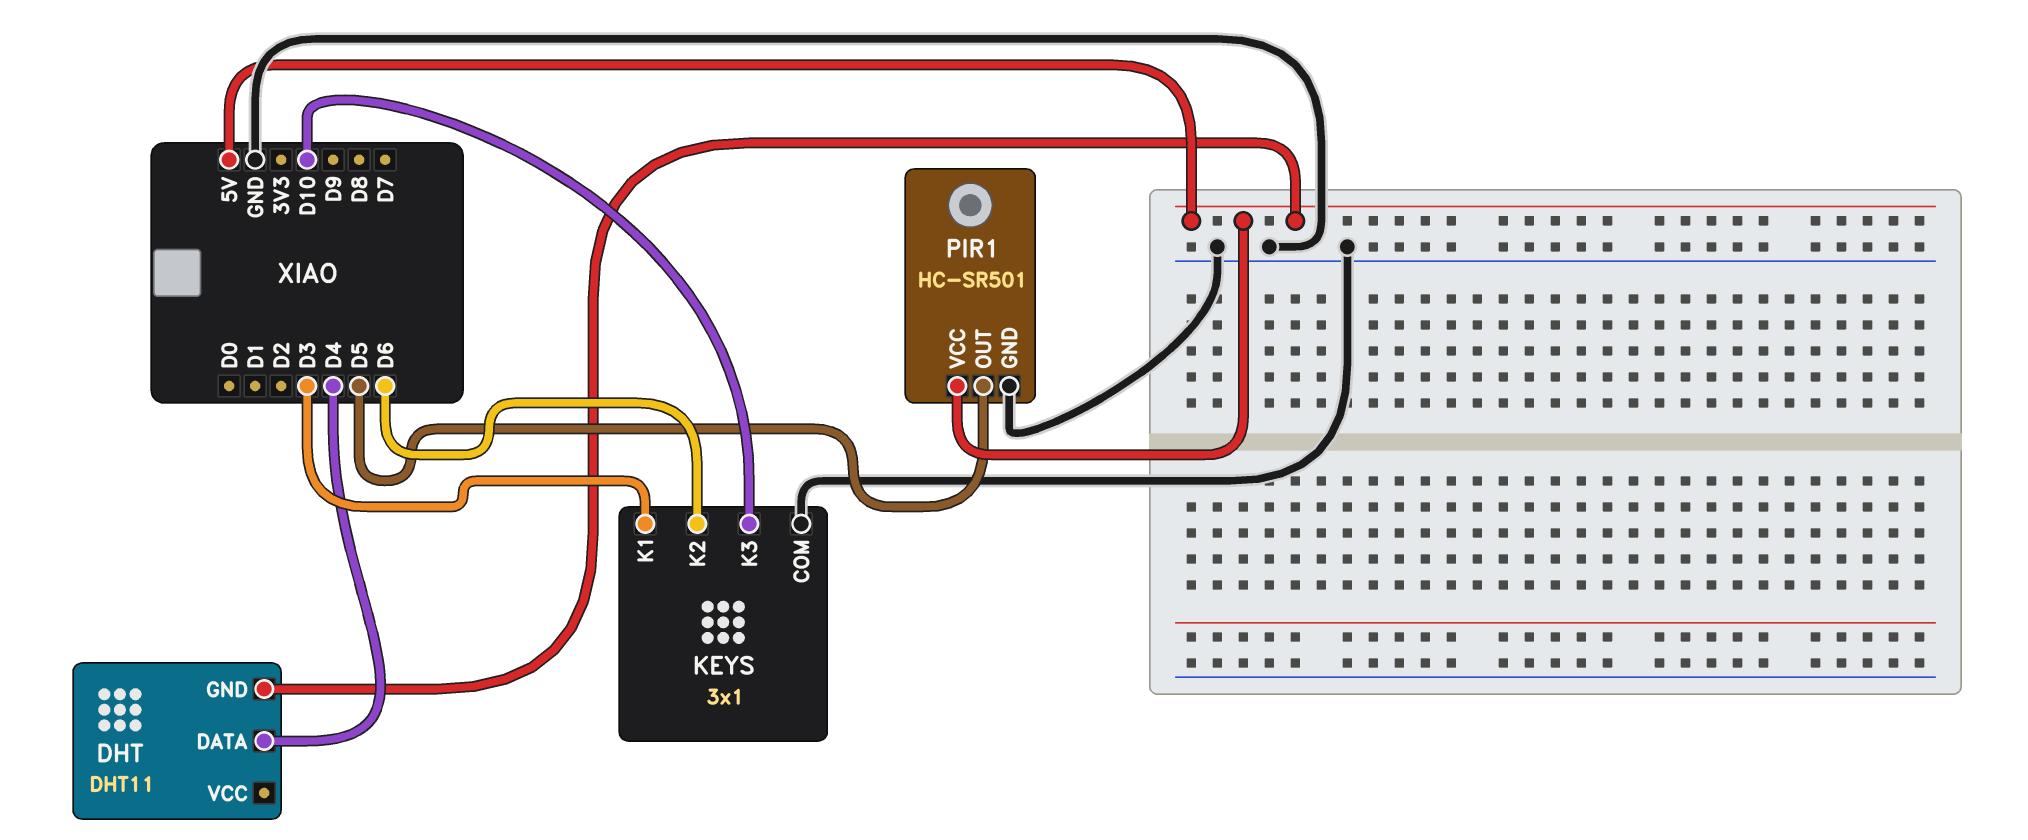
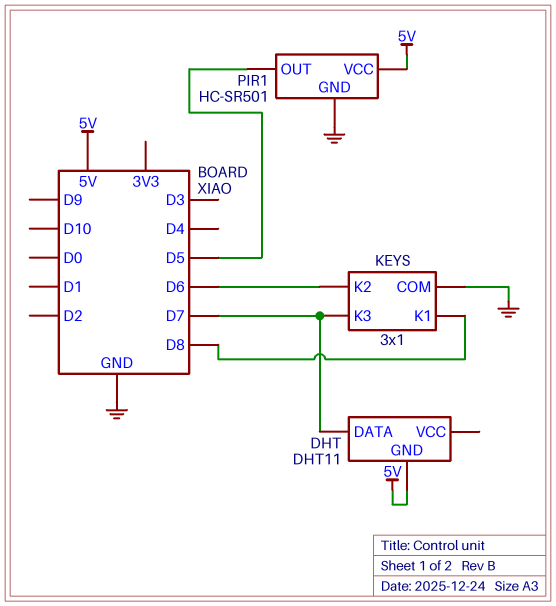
DHT pin DATA: D4 -> D7
KEYS pin K1: D3 -> D8
KEYS pin K3: D10 -> D7

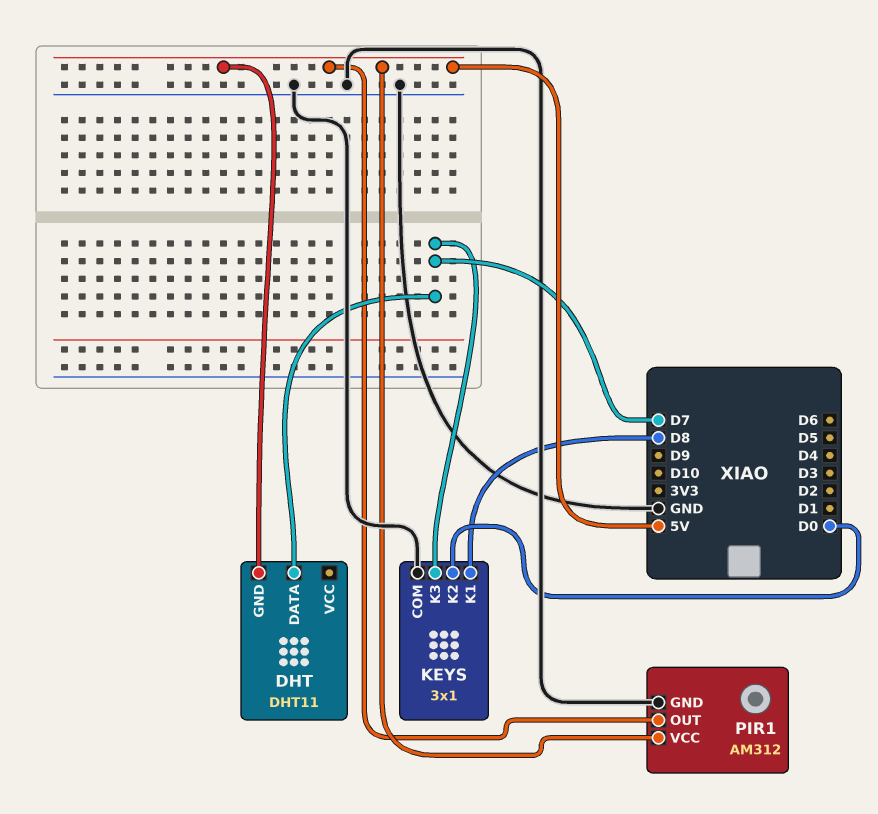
KEYS pin K2: D6 -> D0
PIR1: HC-SR501 -> AM312
PIR1 pin OUT: D5 -> 5V

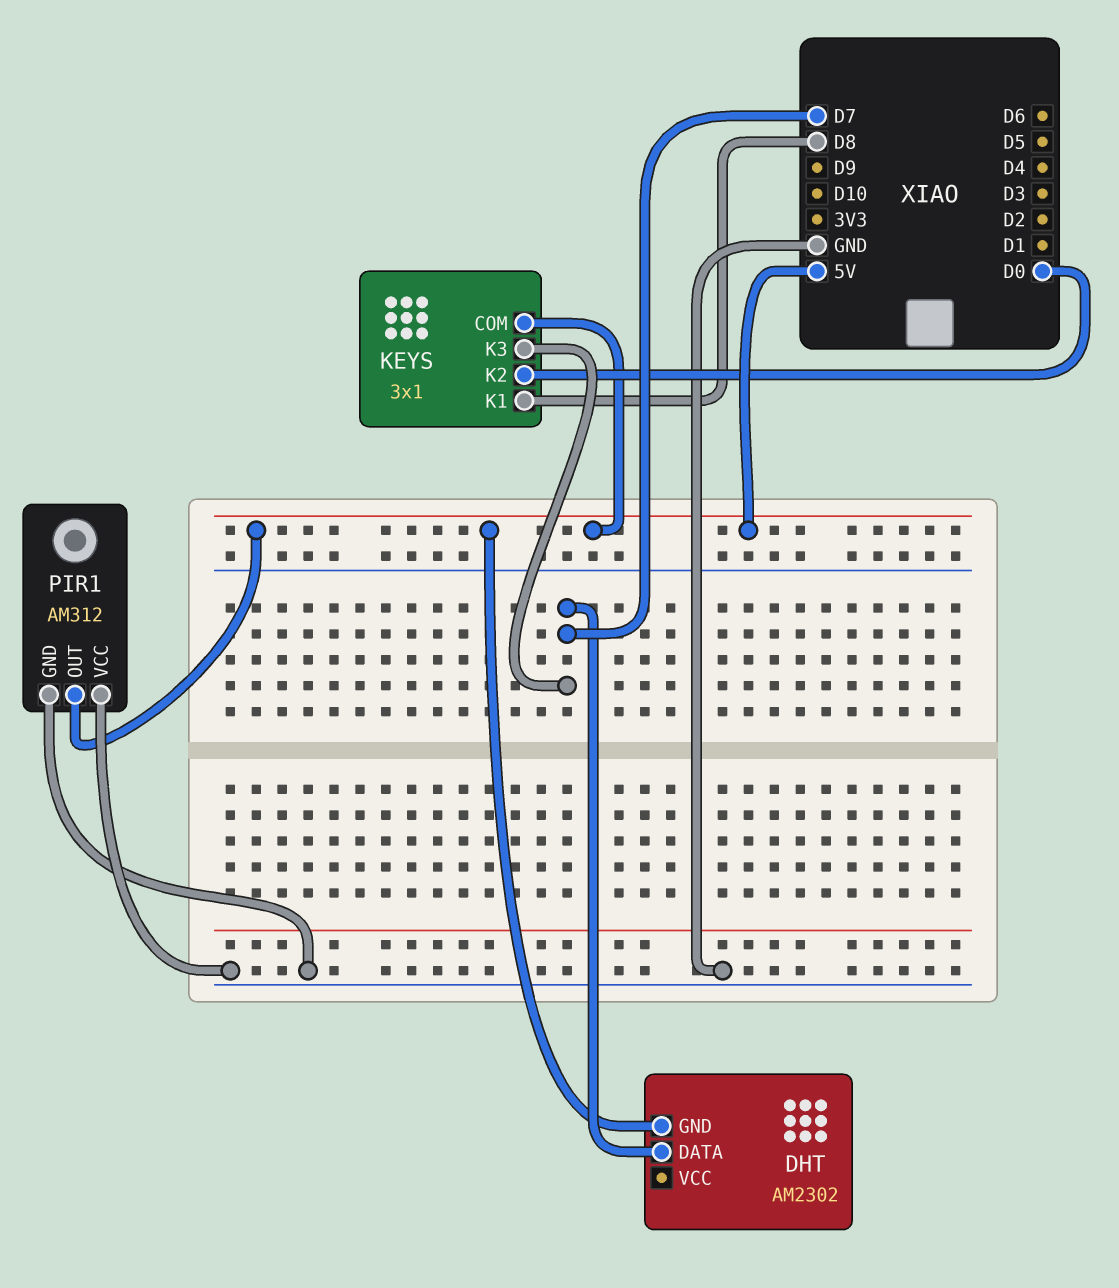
DHT: DHT11 -> AM2302
KEYS pin COM: GND -> 5V
PIR1 pin VCC: 5V -> GND

